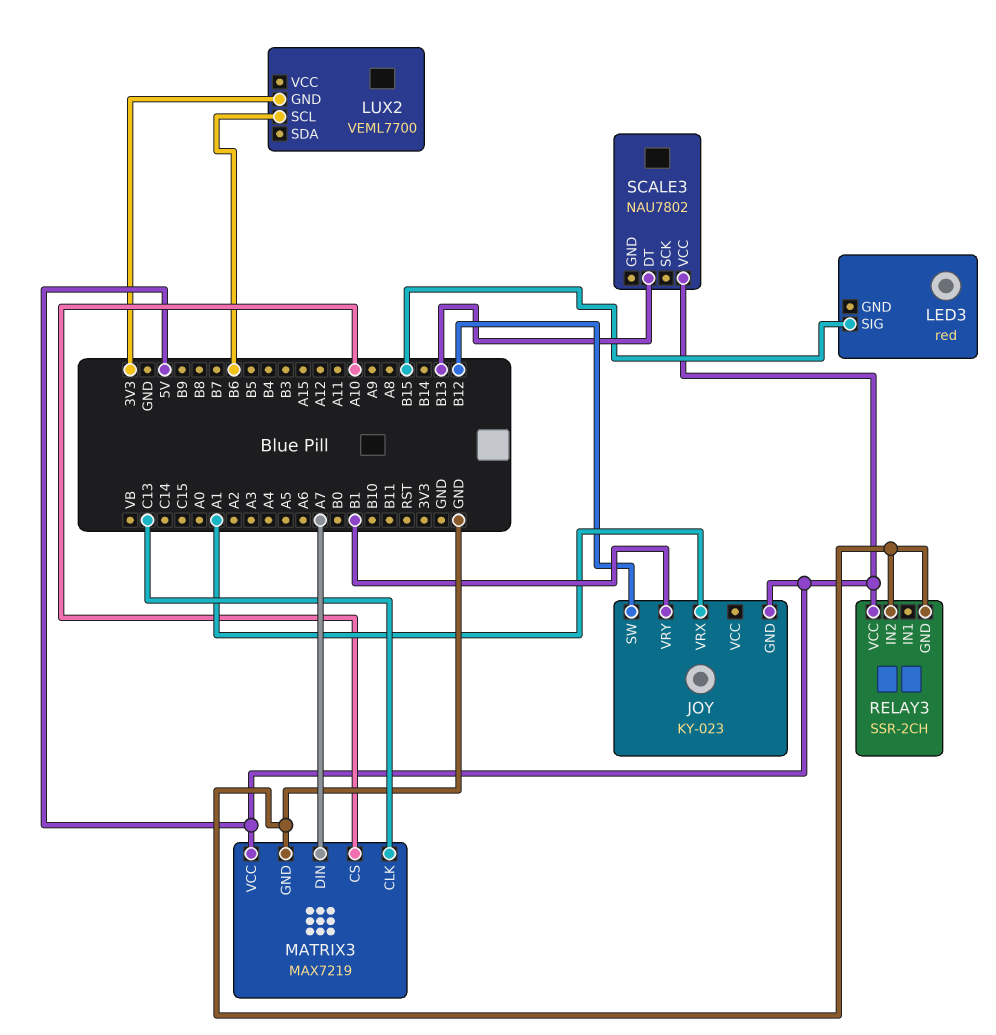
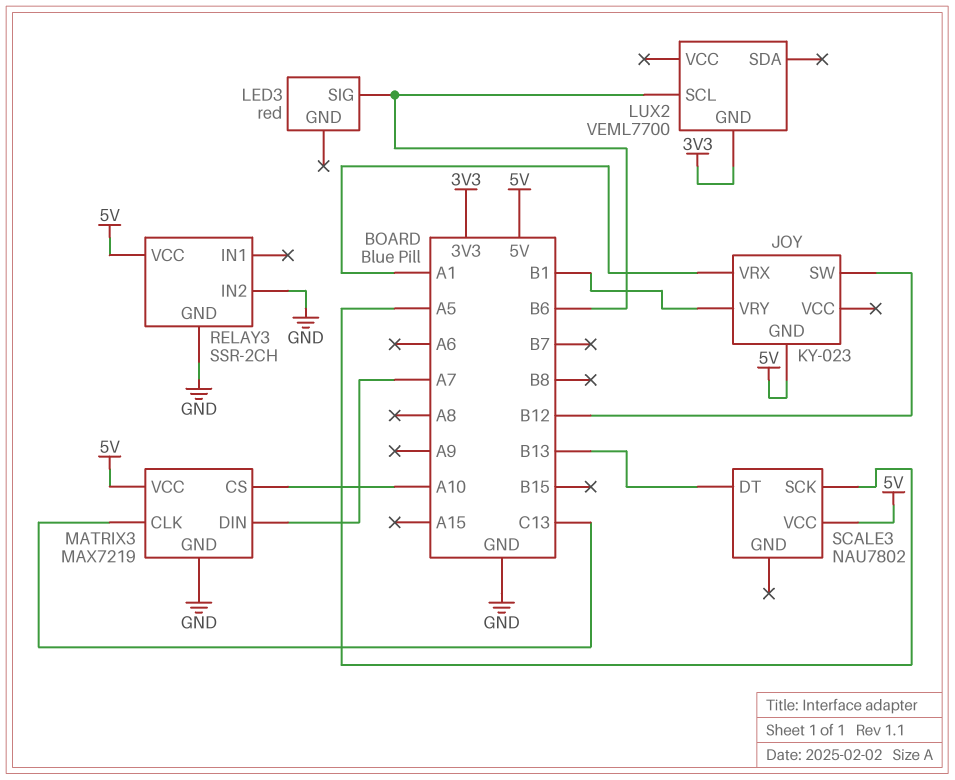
LED3 pin SIG: B15 -> B6
SCALE3 pin SCK: none -> A5

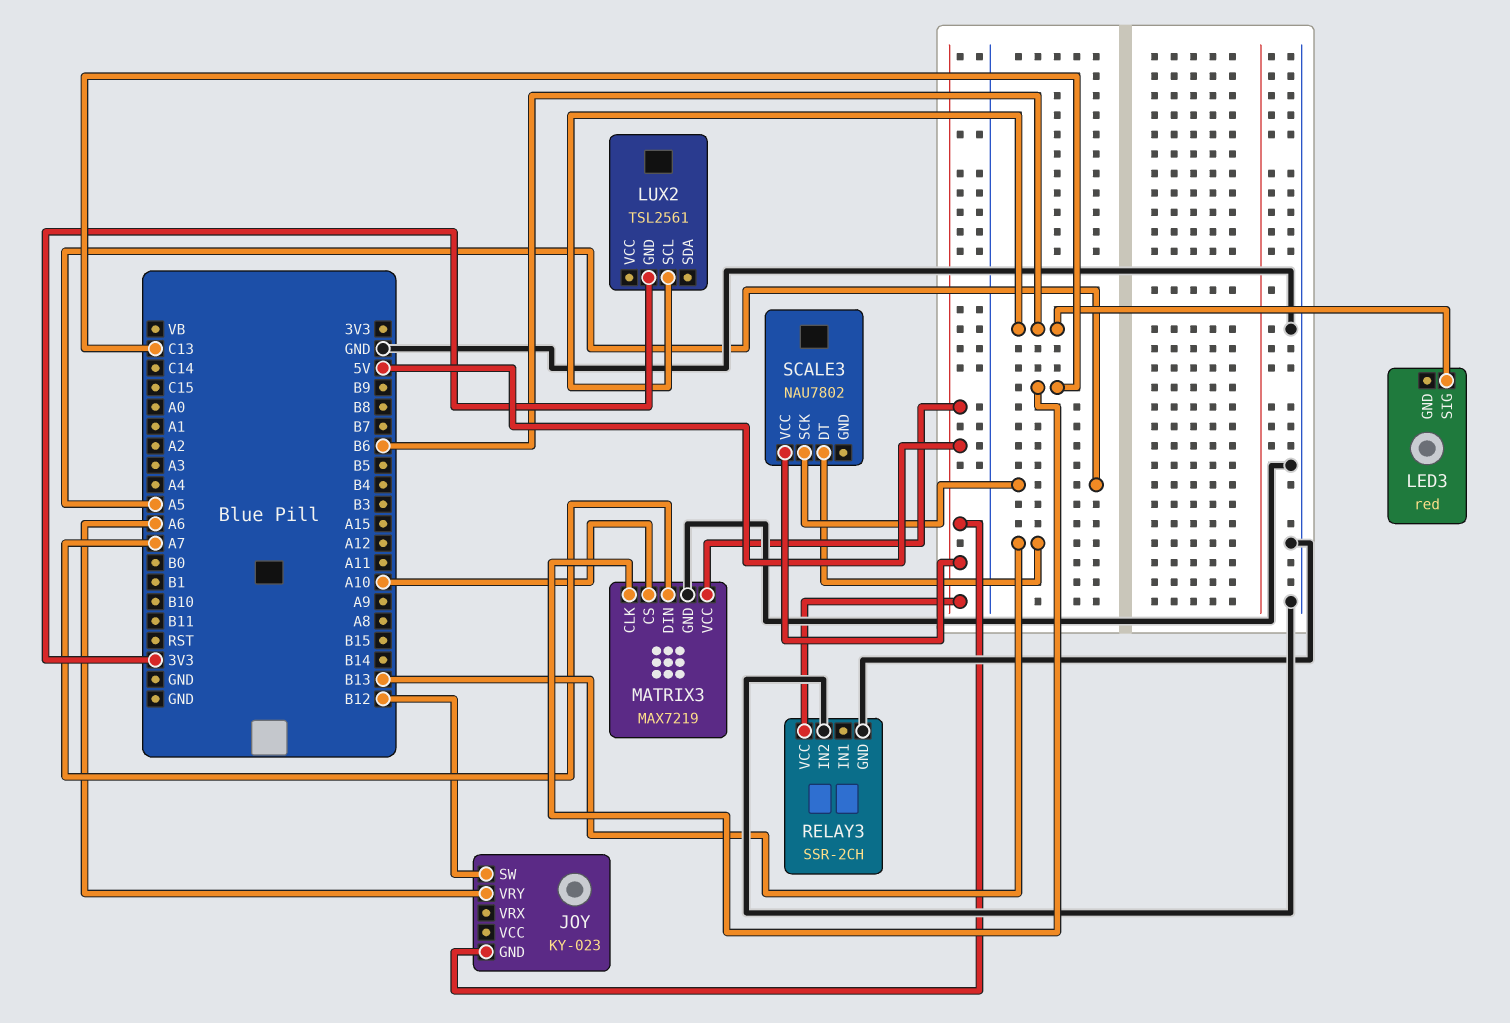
JOY pin VRX: A1 -> none
JOY pin VRY: B1 -> A6
LUX2: VEML7700 -> TSL2561

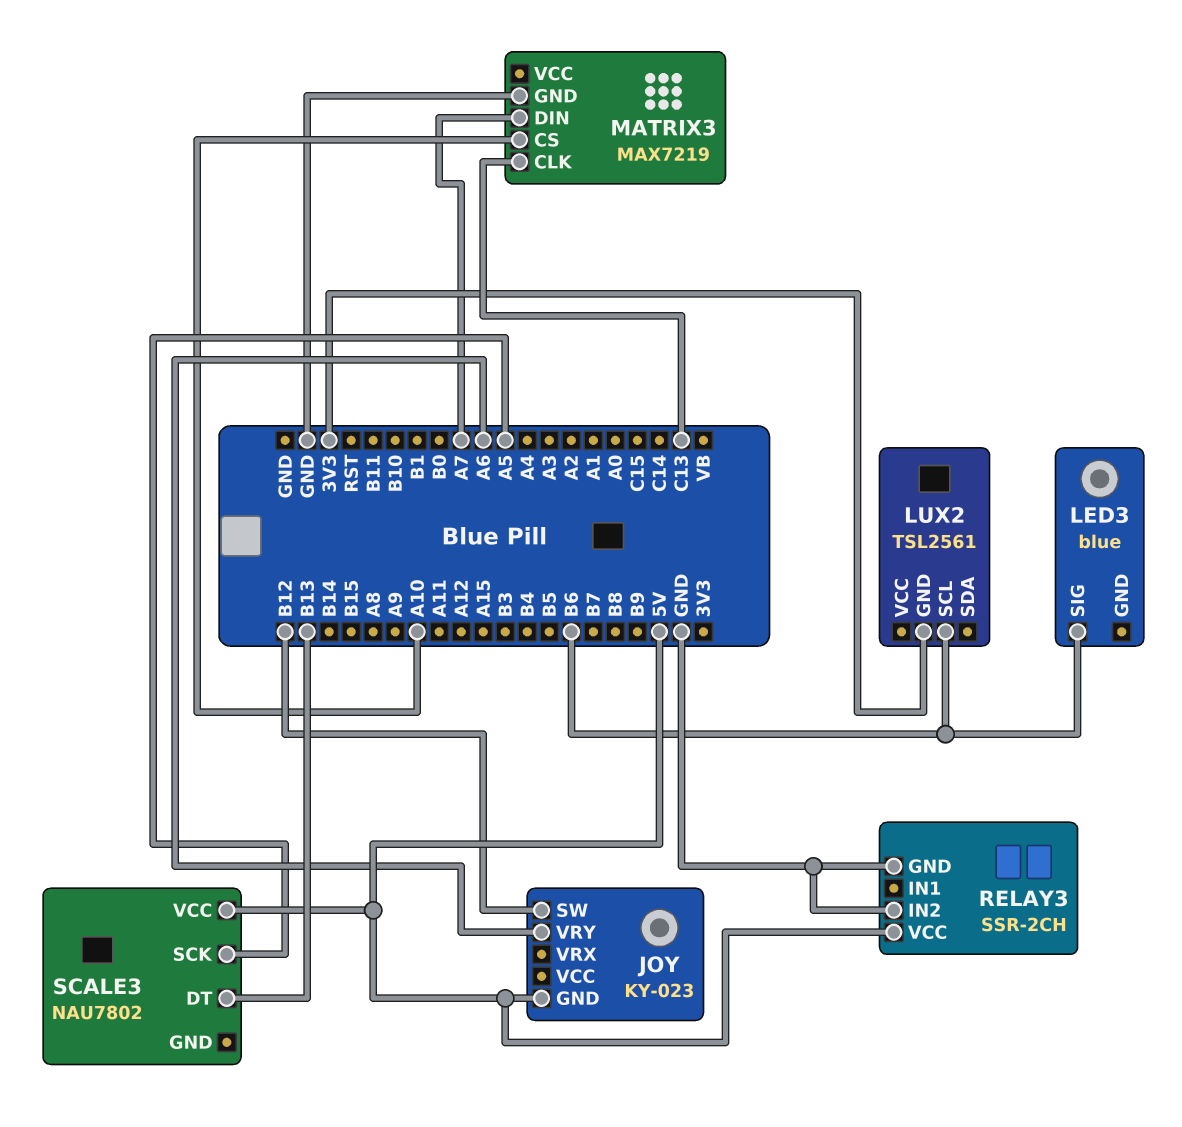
LED3: red -> blue
MATRIX3 pin VCC: 5V -> none

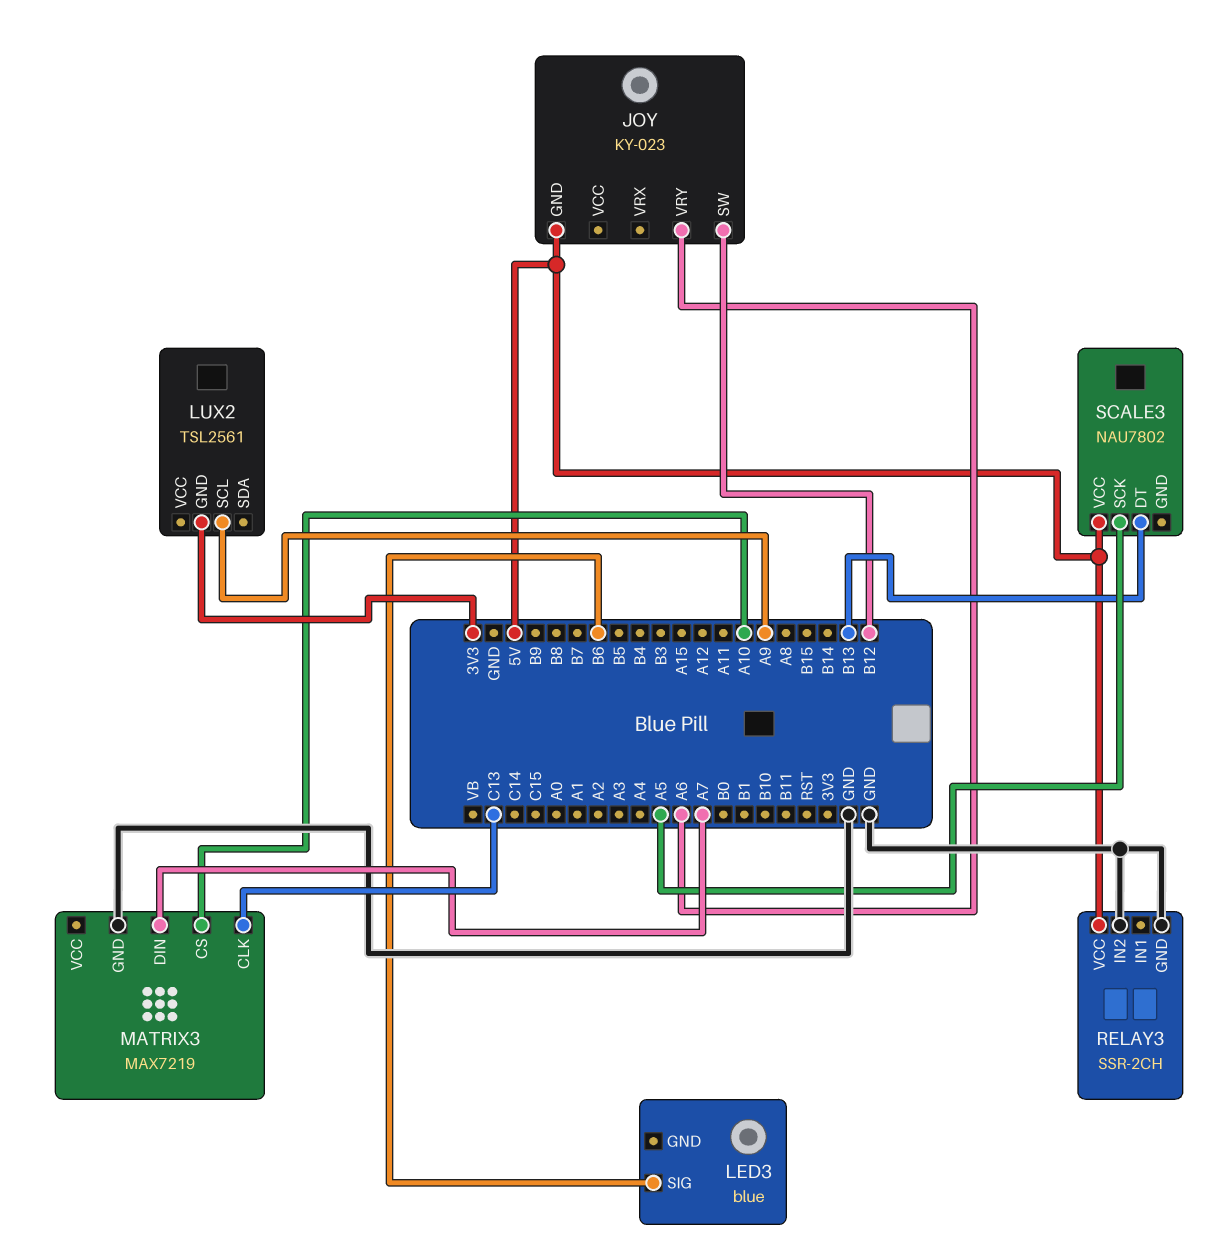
LUX2 pin SCL: B6 -> A9

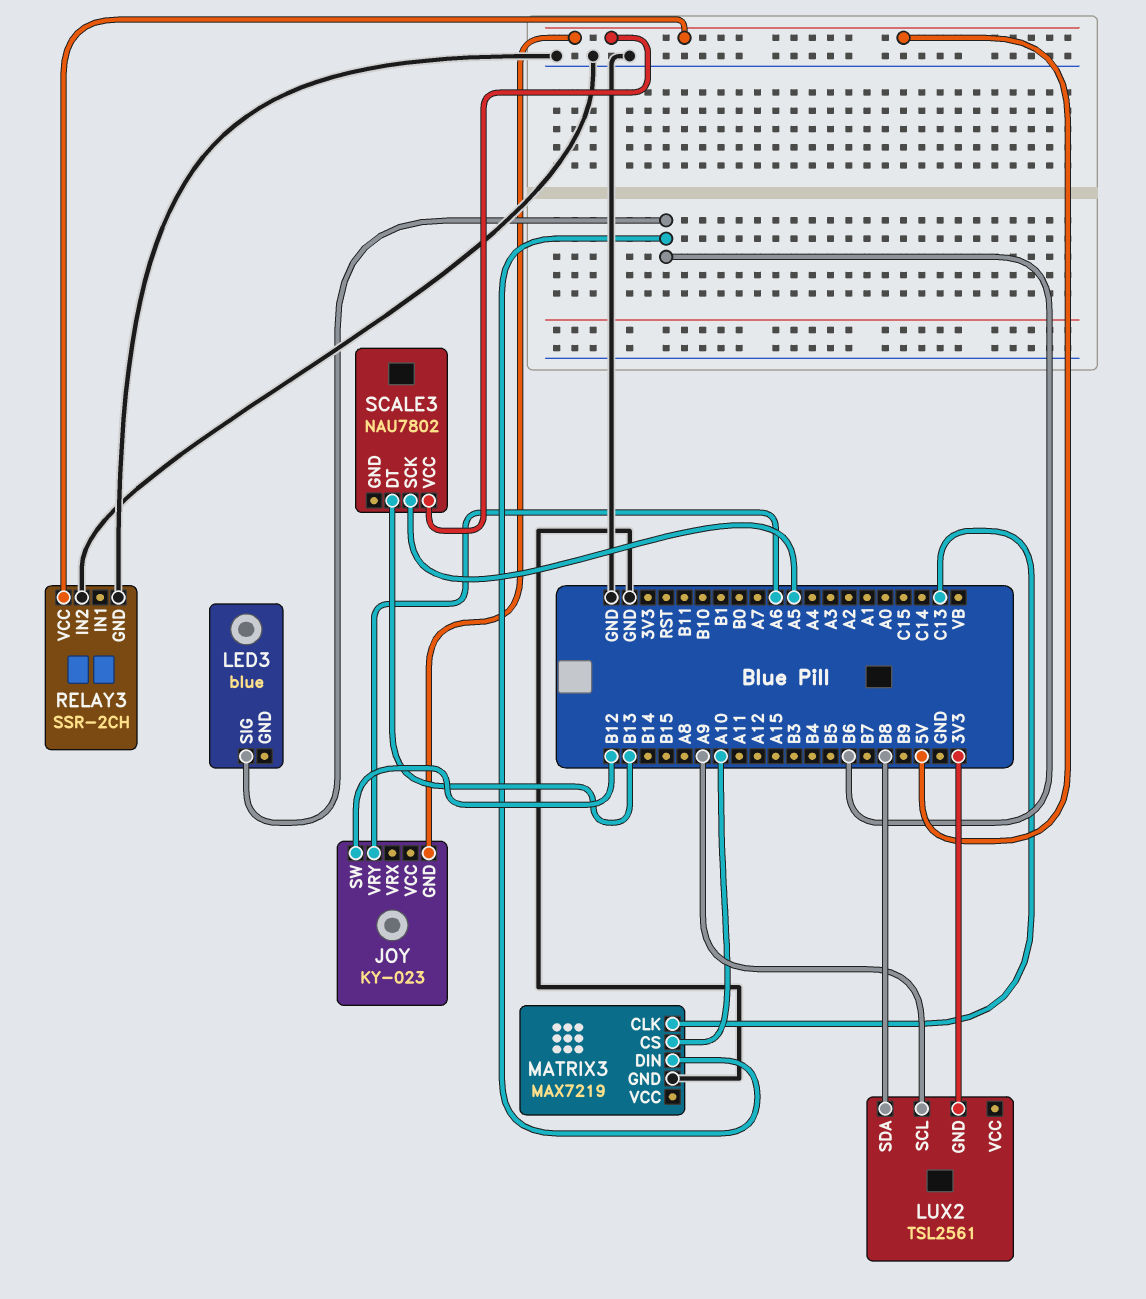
LUX2 pin SDA: none -> B8
MATRIX3 pin DIN: A7 -> B6

